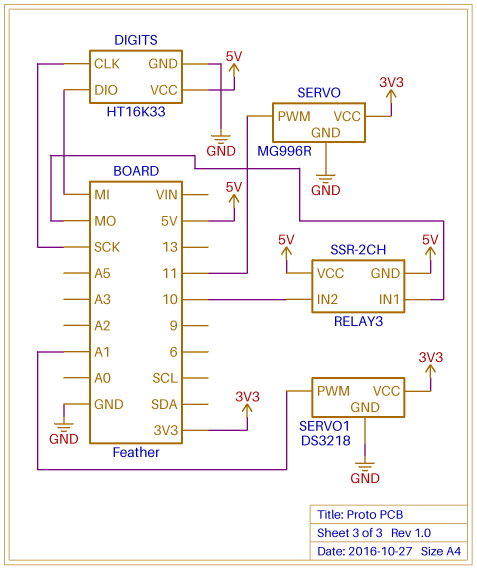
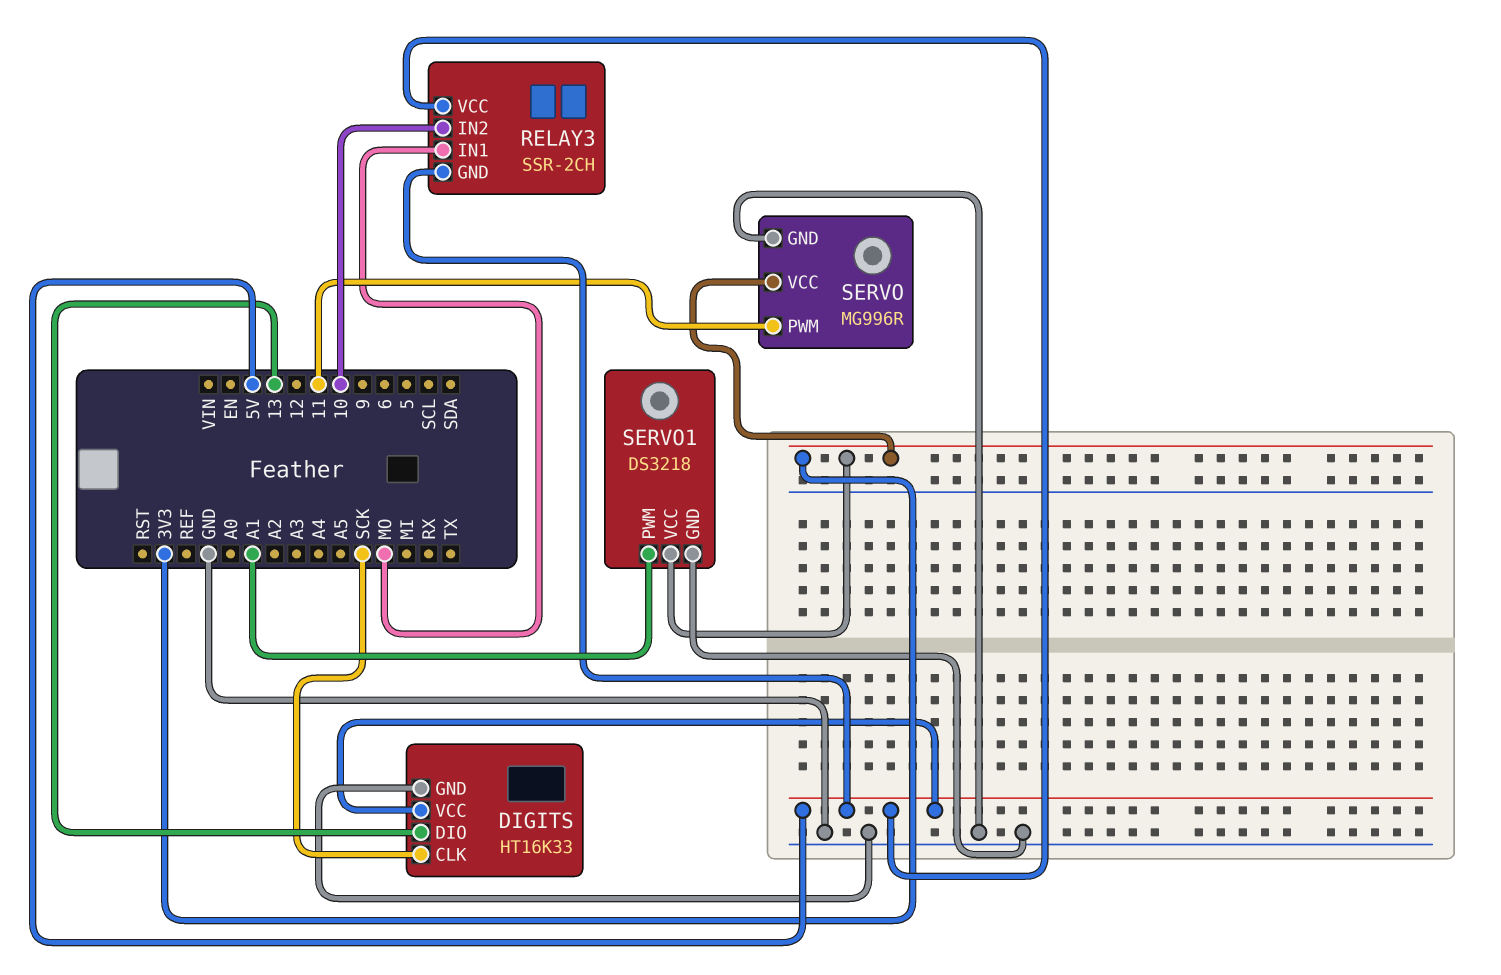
DIGITS pin DIO: MI -> 13

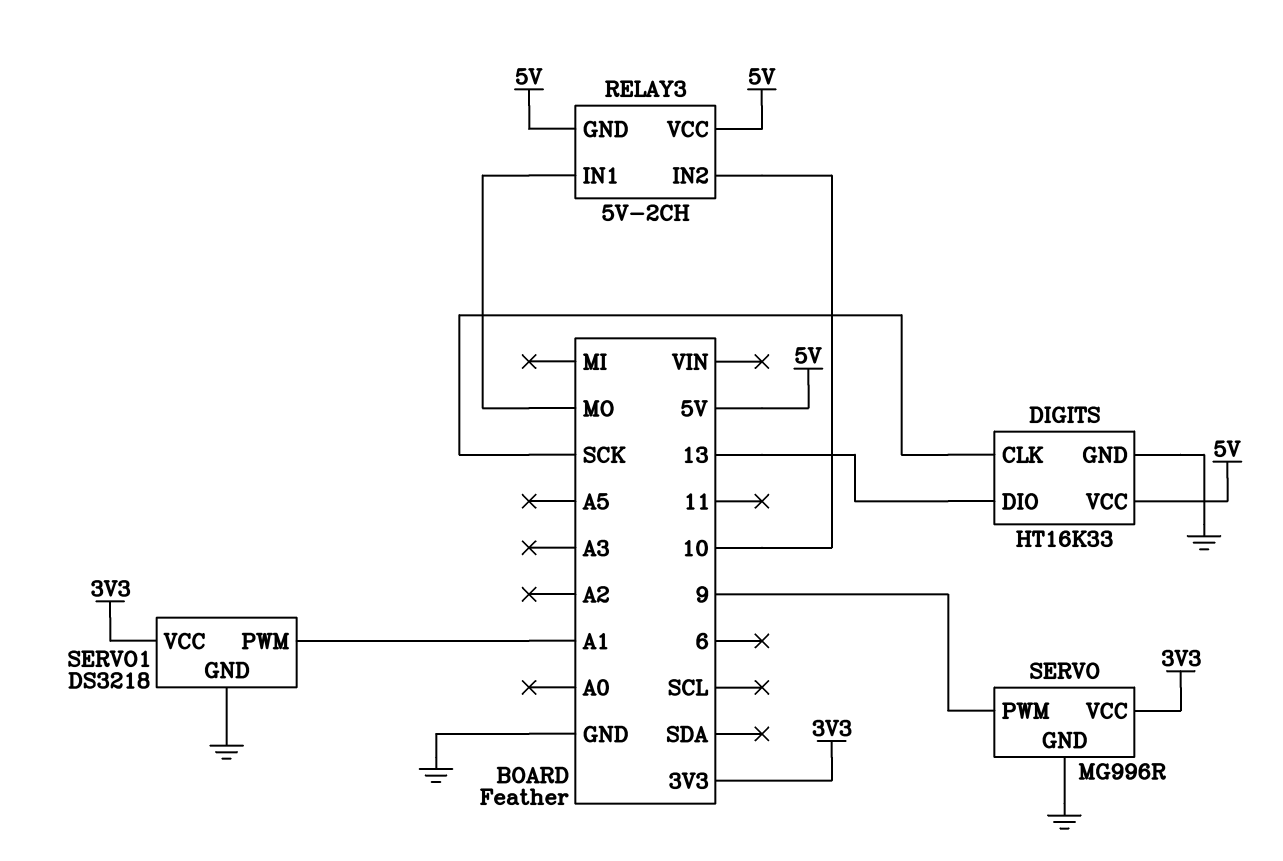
RELAY3: SSR-2CH -> 5V-2CH
SERVO pin PWM: 11 -> 9

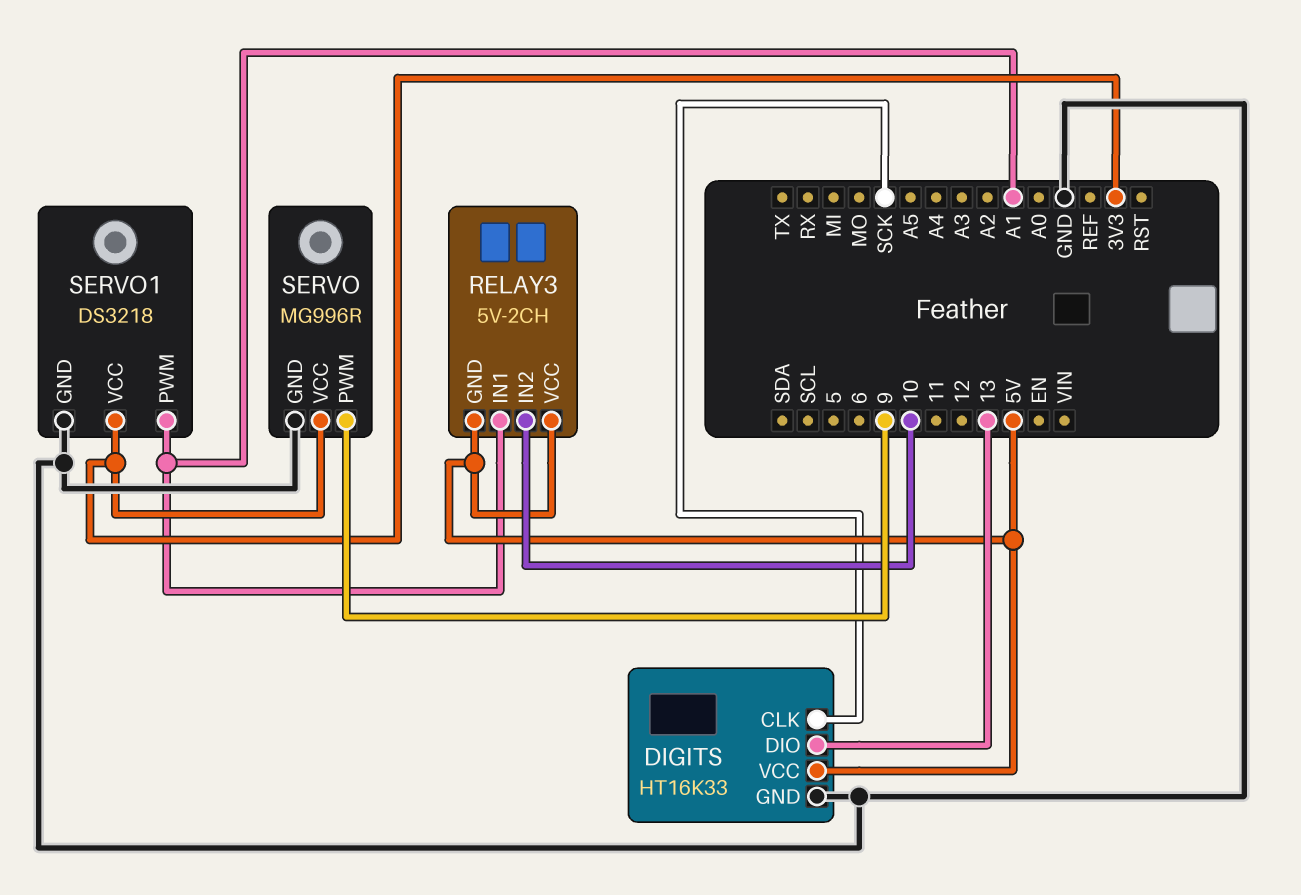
RELAY3 pin IN1: MO -> A1

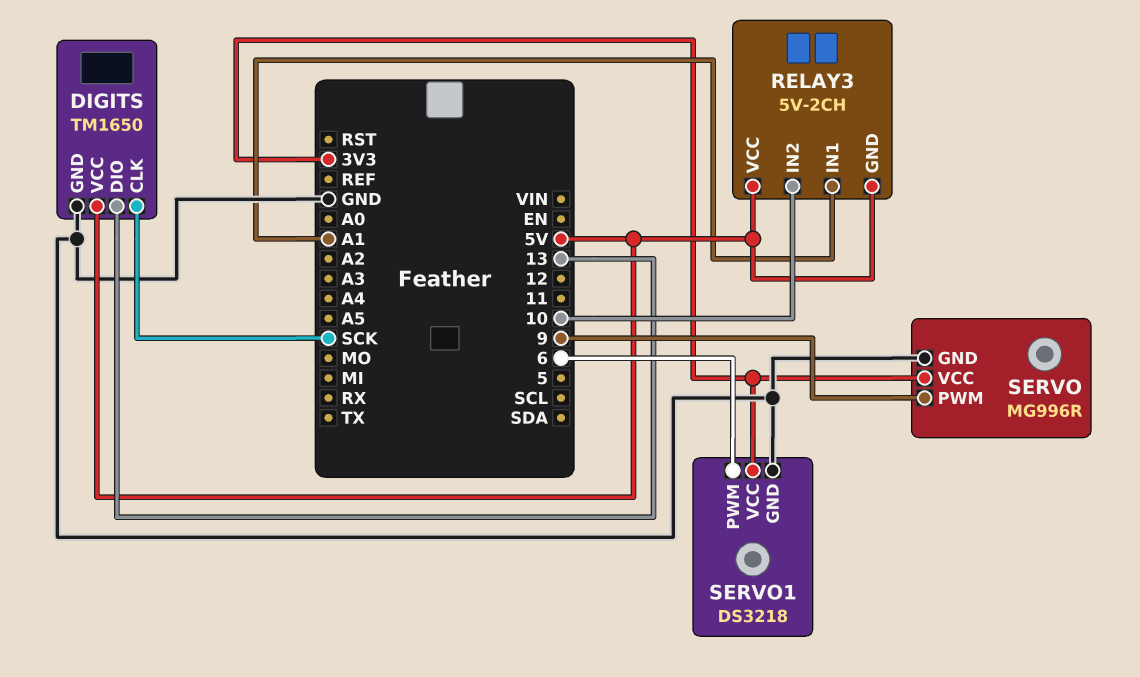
DIGITS: HT16K33 -> TM1650
SERVO1 pin PWM: A1 -> 6

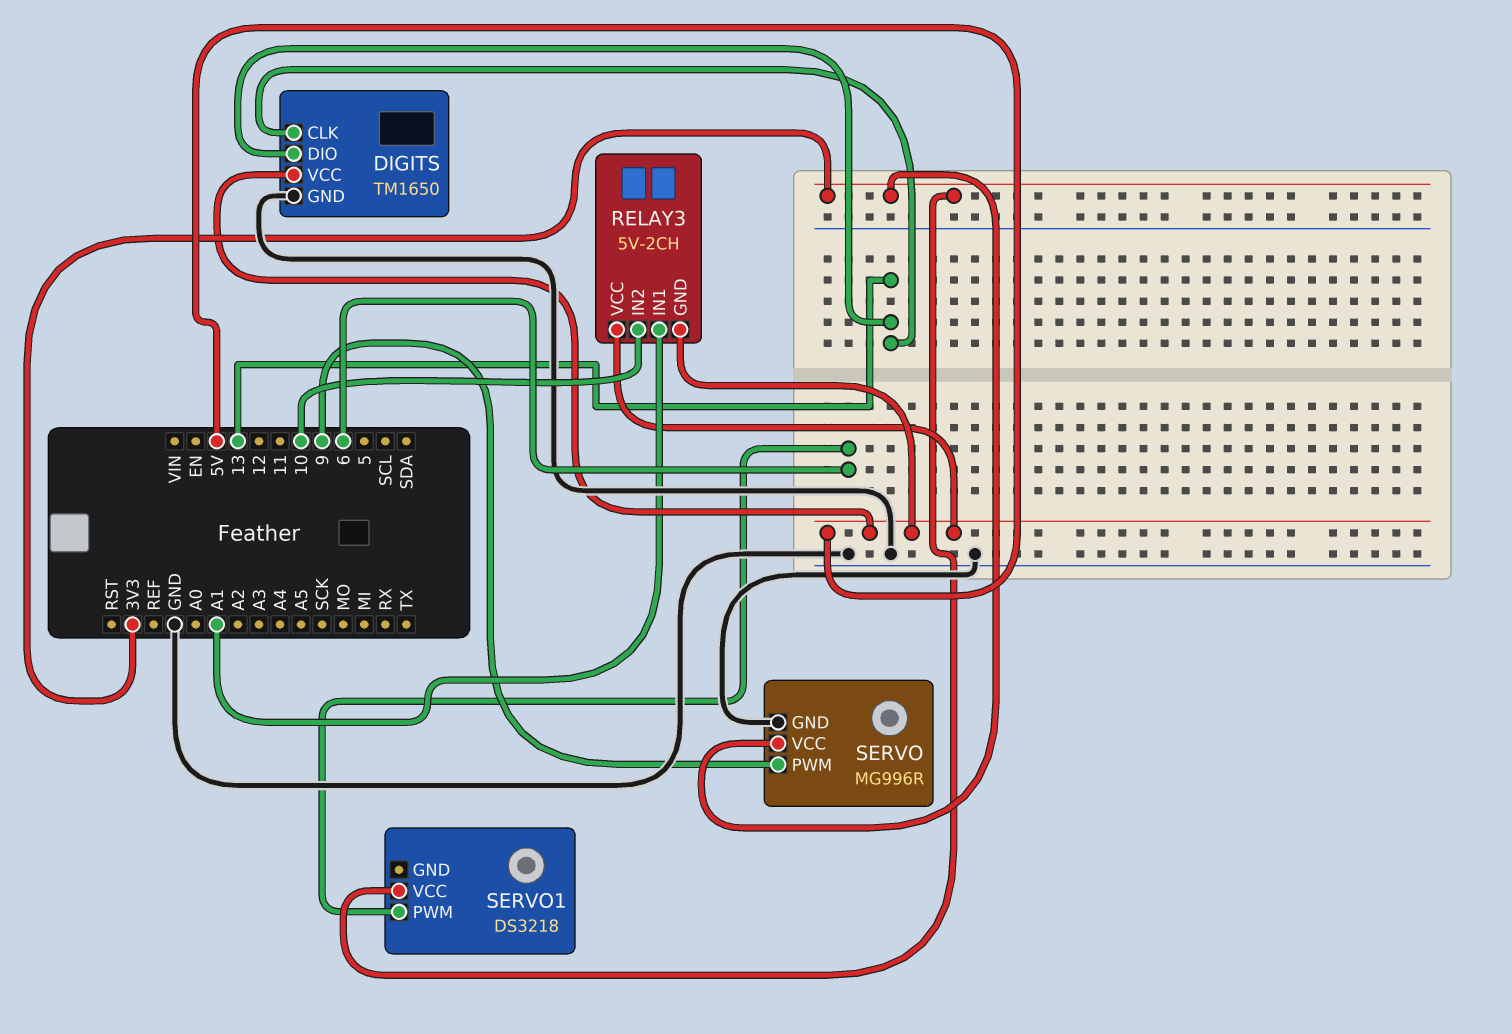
DIGITS pin CLK: SCK -> 13
SERVO1 pin GND: GND -> none

